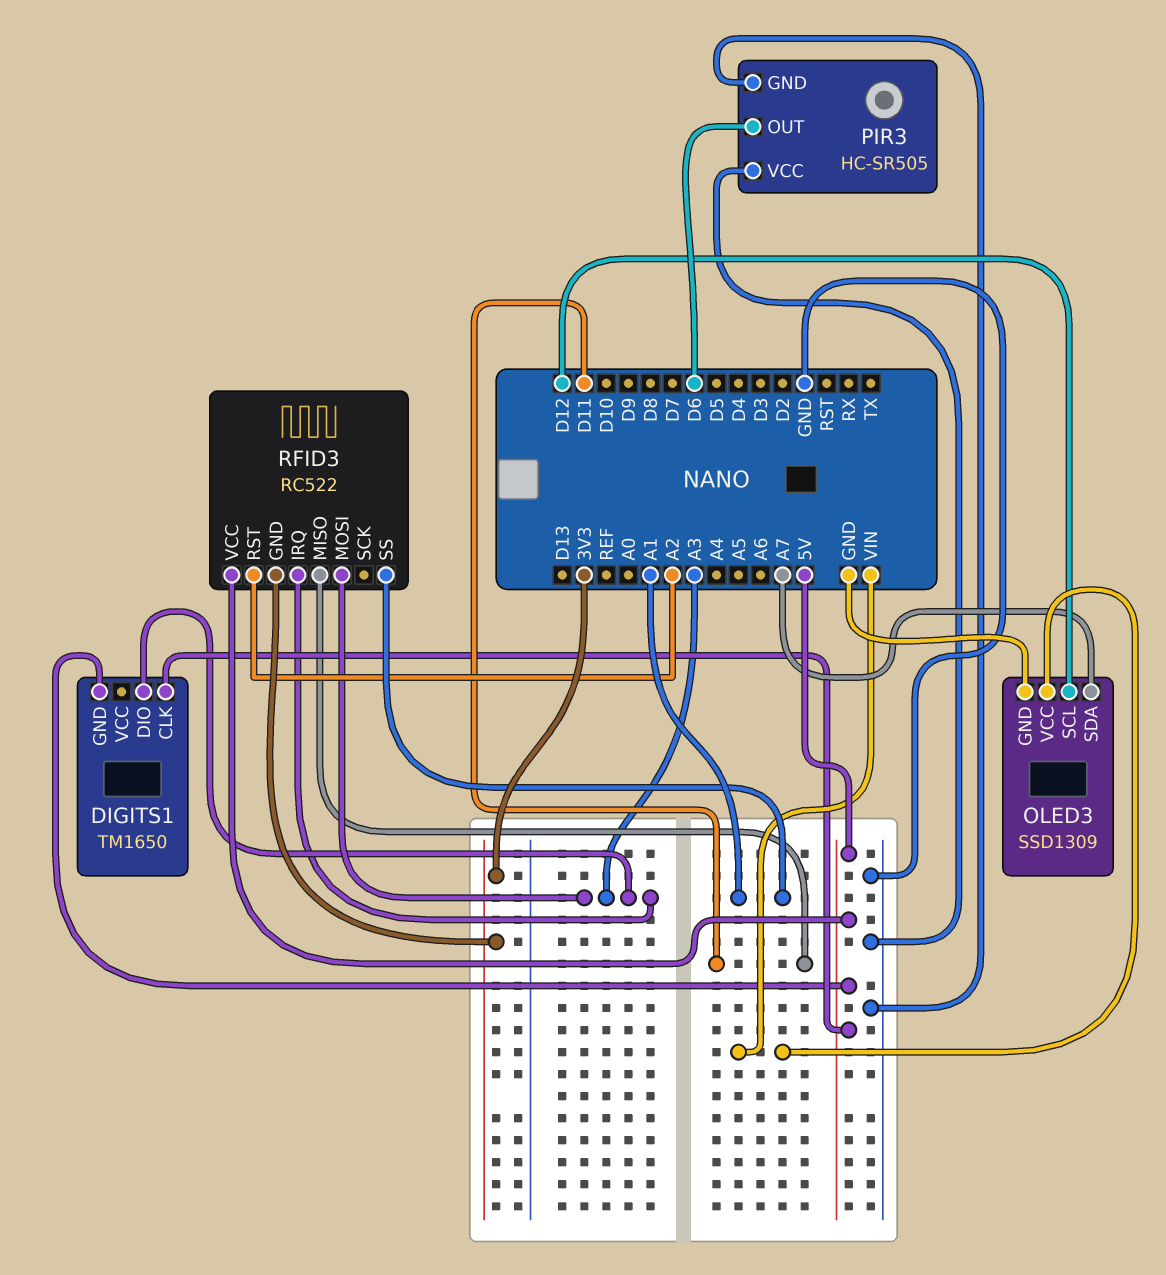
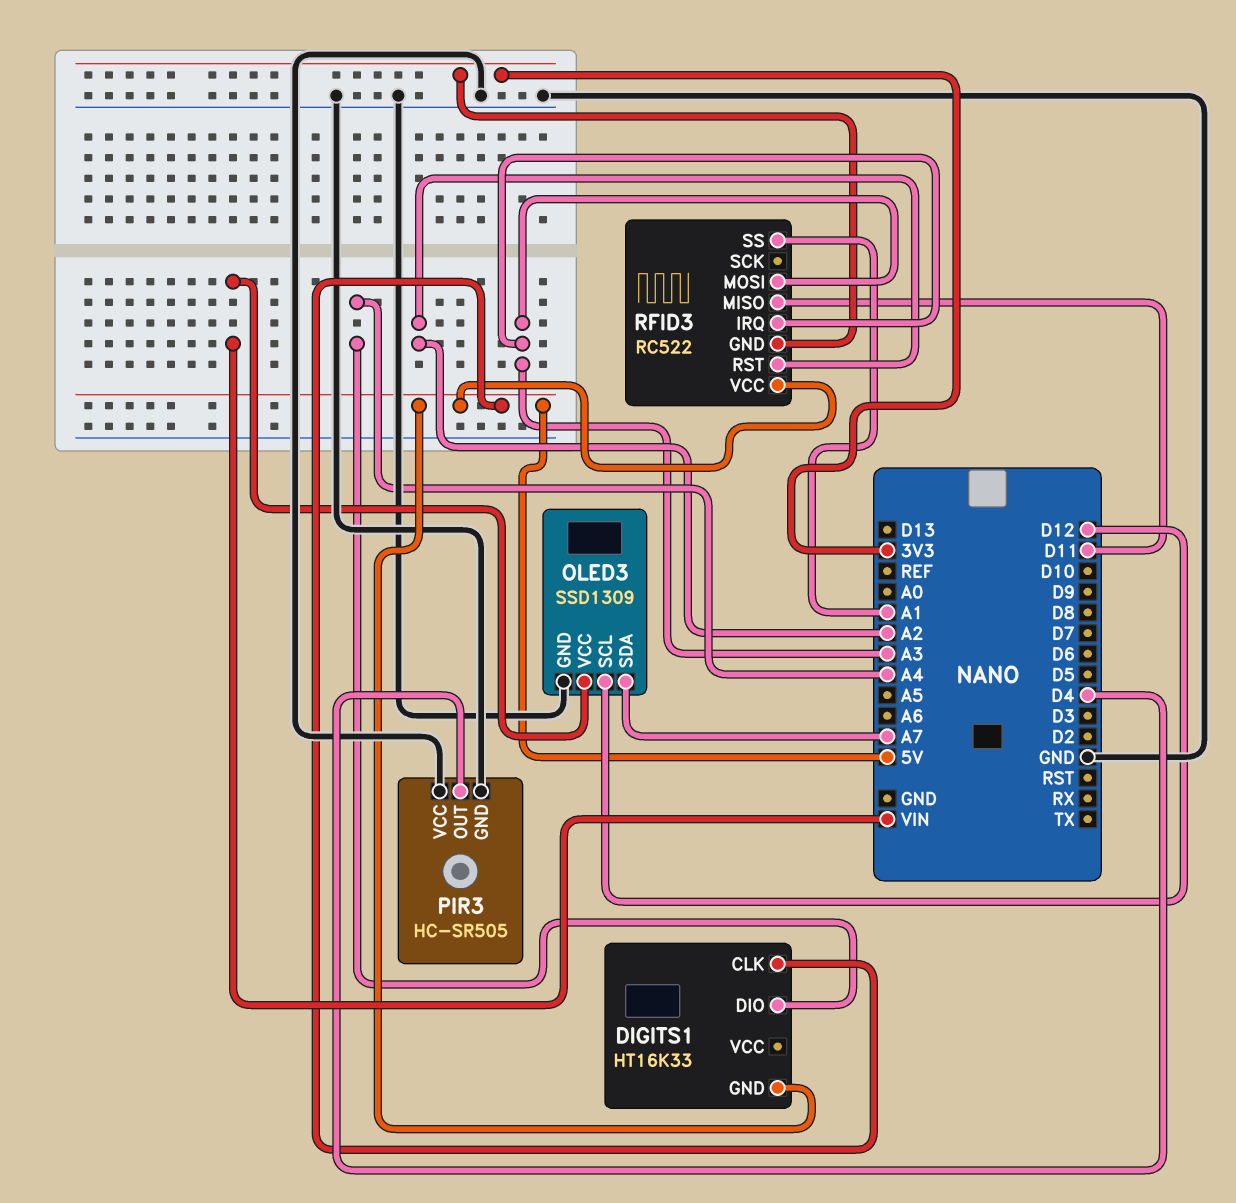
DIGITS1: TM1650 -> HT16K33
DIGITS1 pin DIO: A3 -> A4
PIR3 pin OUT: D6 -> D4

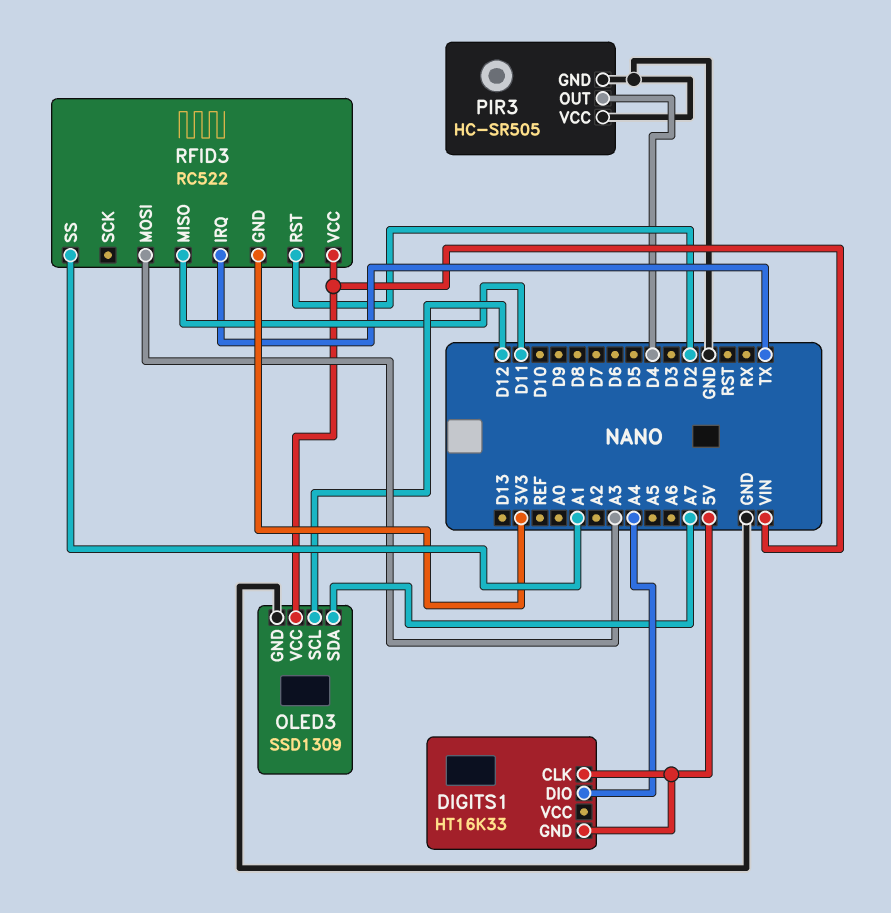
RFID3 pin IRQ: A3 -> TX
RFID3 pin RST: A2 -> D2
RFID3 pin VCC: 5V -> VIN

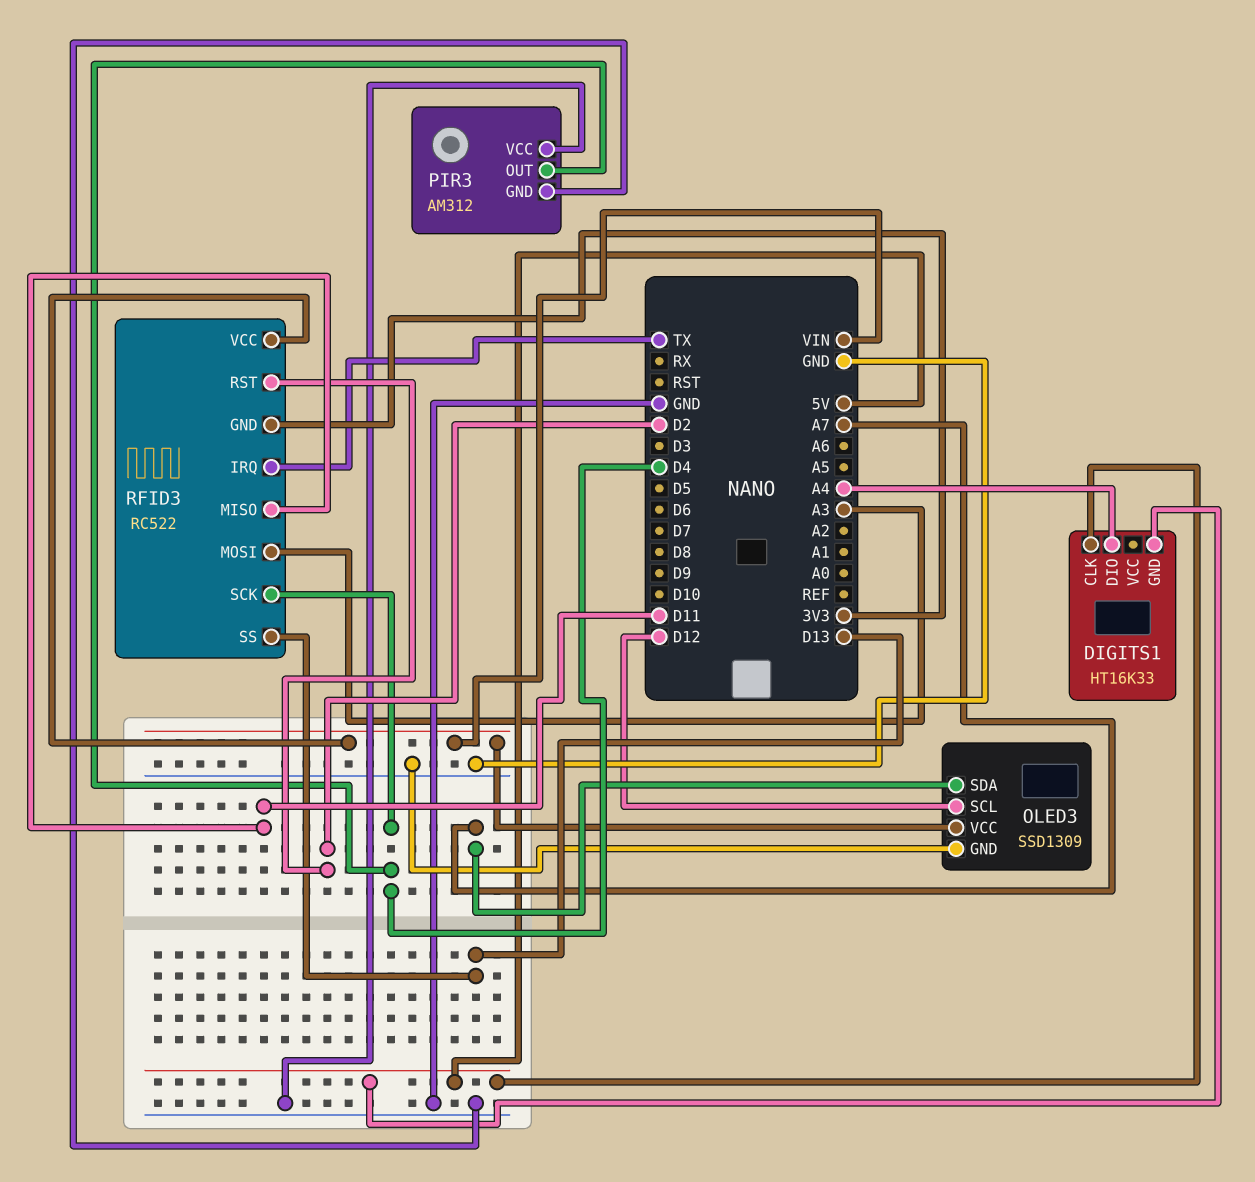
PIR3: HC-SR505 -> AM312
RFID3 pin SCK: none -> D4
RFID3 pin SS: A1 -> D13

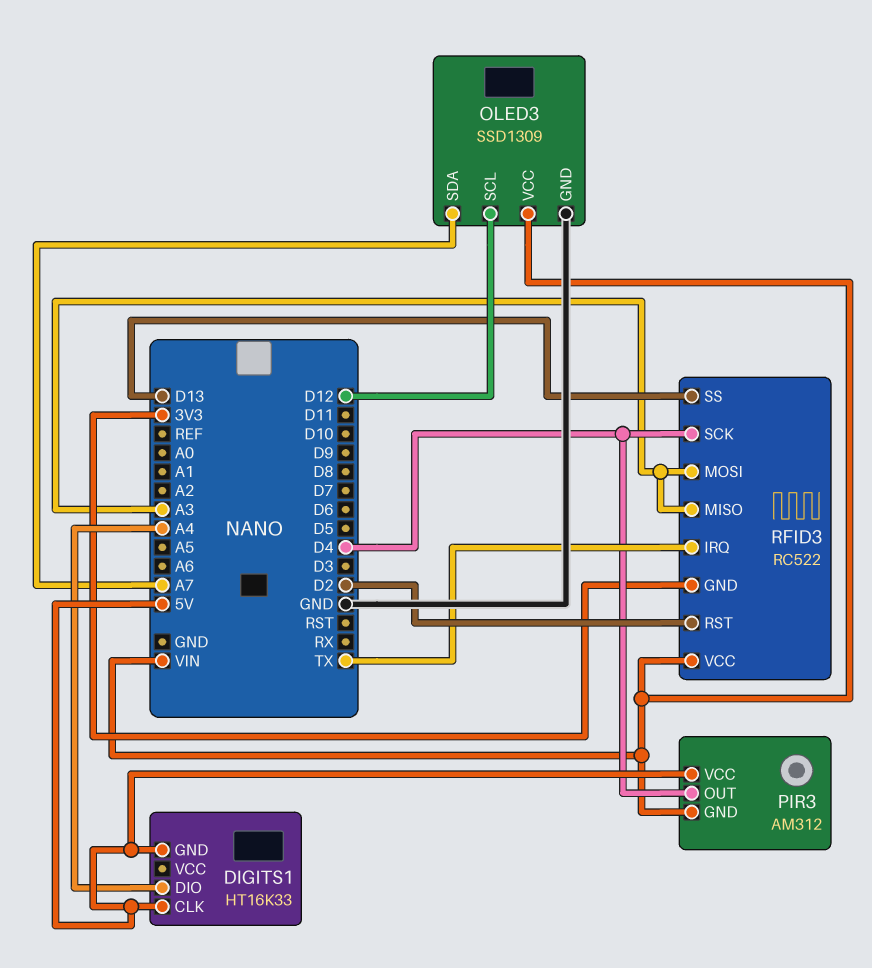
PIR3 pin GND: GND -> VIN
PIR3 pin VCC: GND -> 5V
RFID3 pin MISO: D11 -> A3

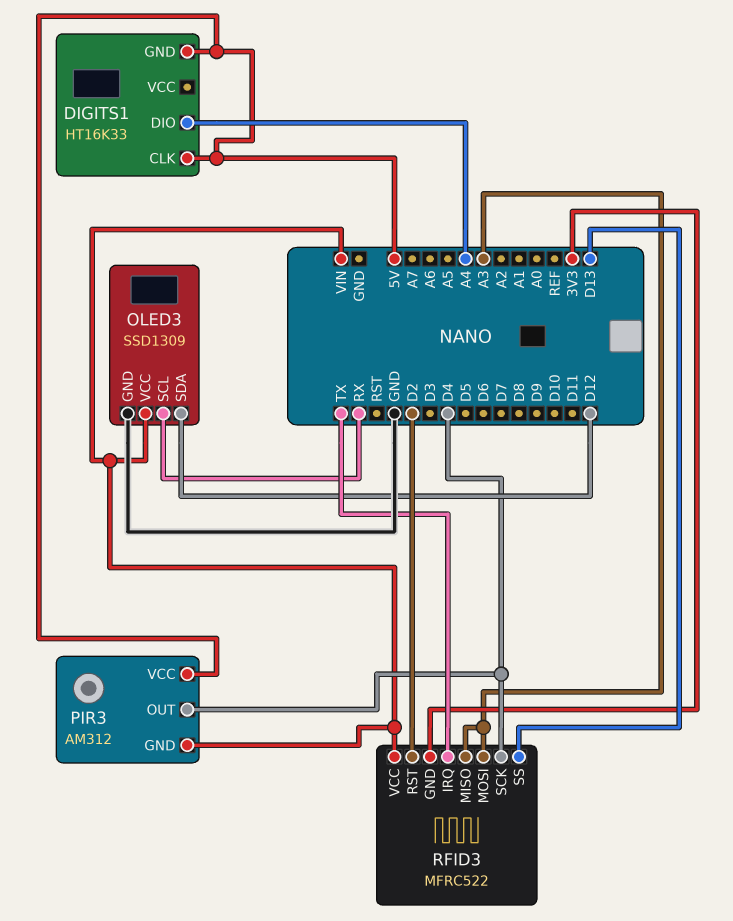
OLED3 pin SCL: D12 -> RX
OLED3 pin SDA: A7 -> D12
RFID3: RC522 -> MFRC522

